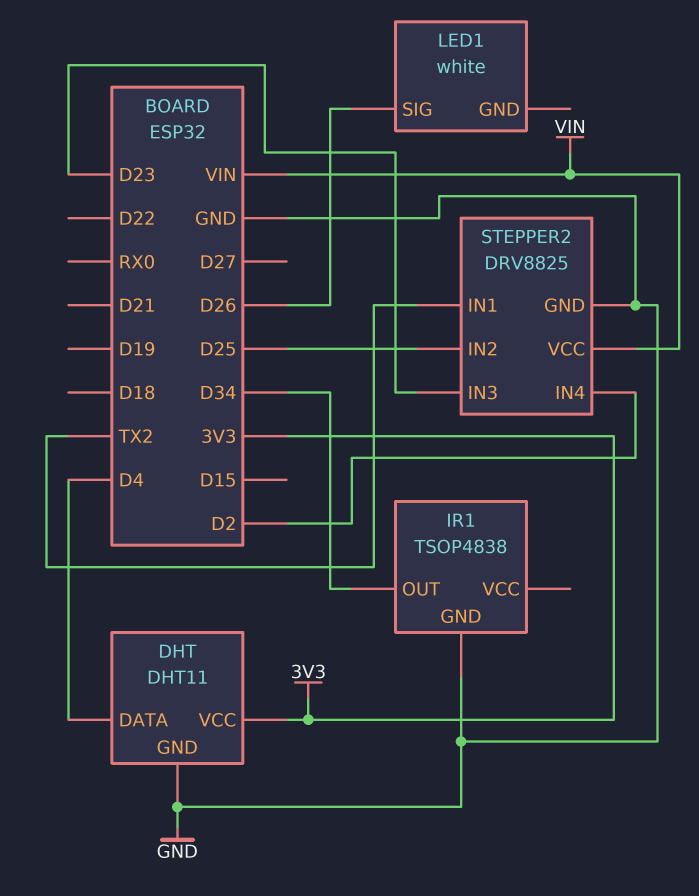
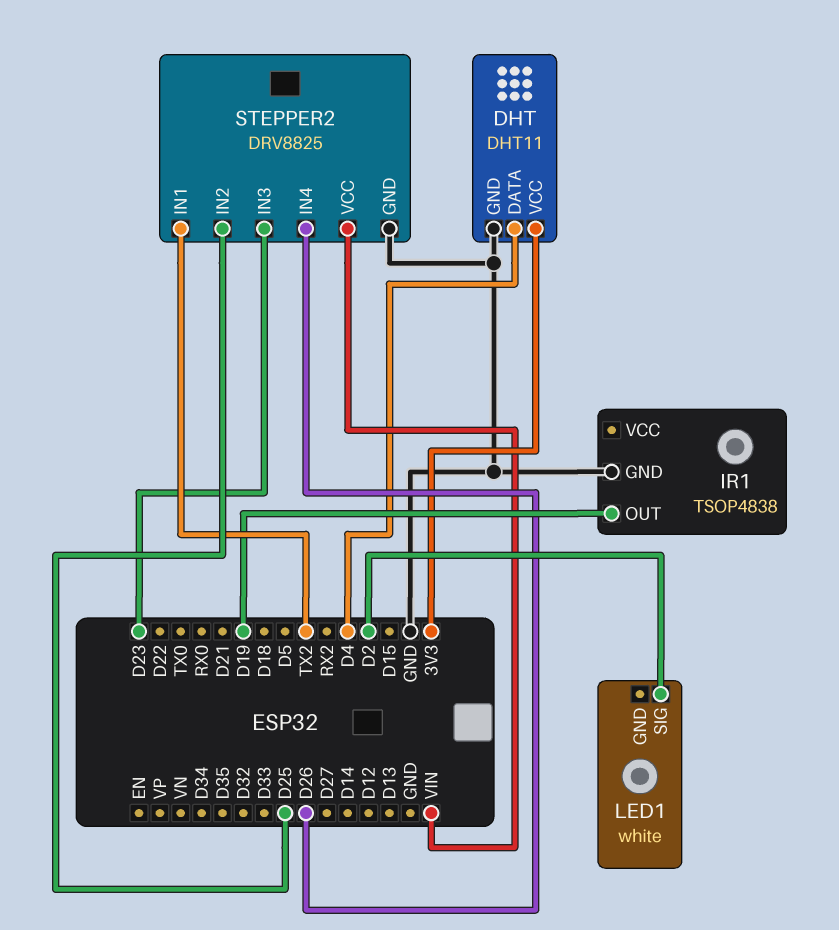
IR1 pin OUT: D34 -> D19
LED1 pin SIG: D26 -> D2
STEPPER2 pin IN4: D2 -> D26

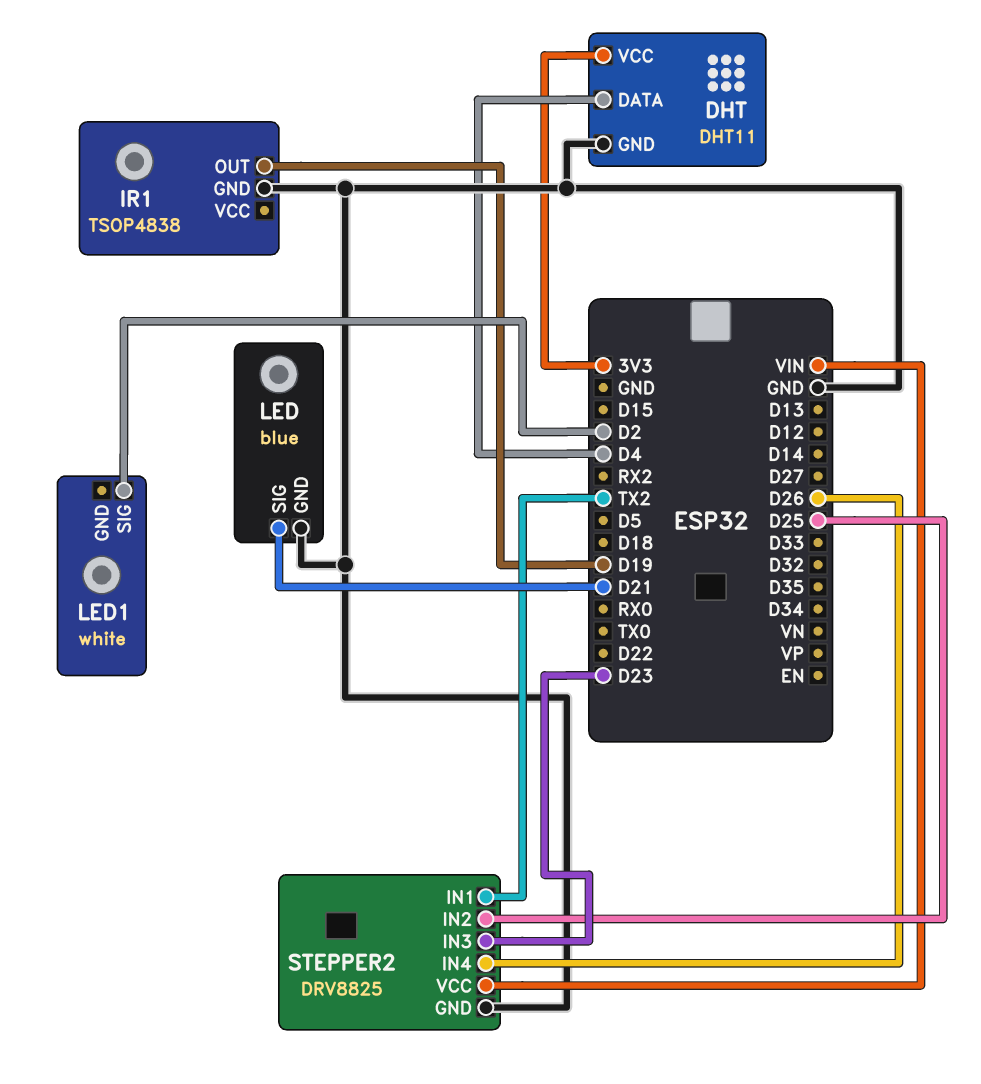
LED: none -> blue
LED pin GND: none -> GND
LED pin SIG: none -> D21

